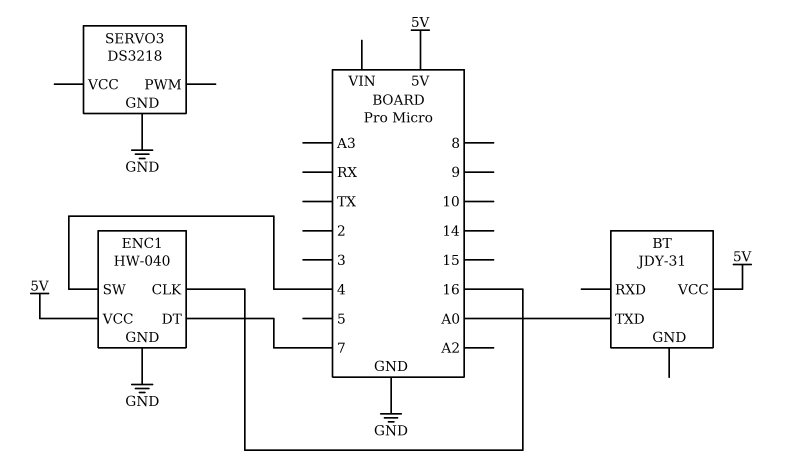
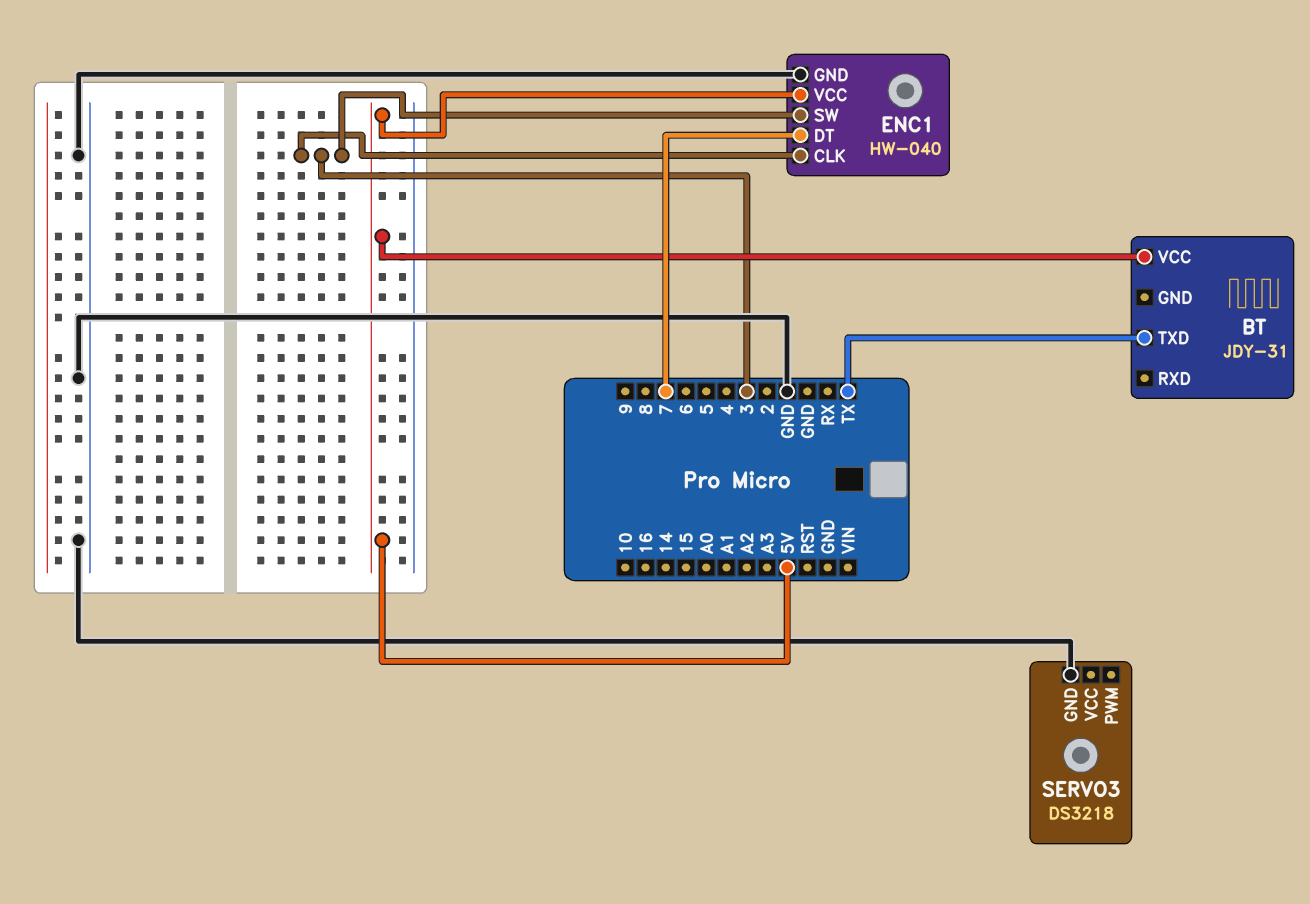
BT pin TXD: A0 -> TX
ENC1 pin CLK: 16 -> 3
ENC1 pin SW: 4 -> 3

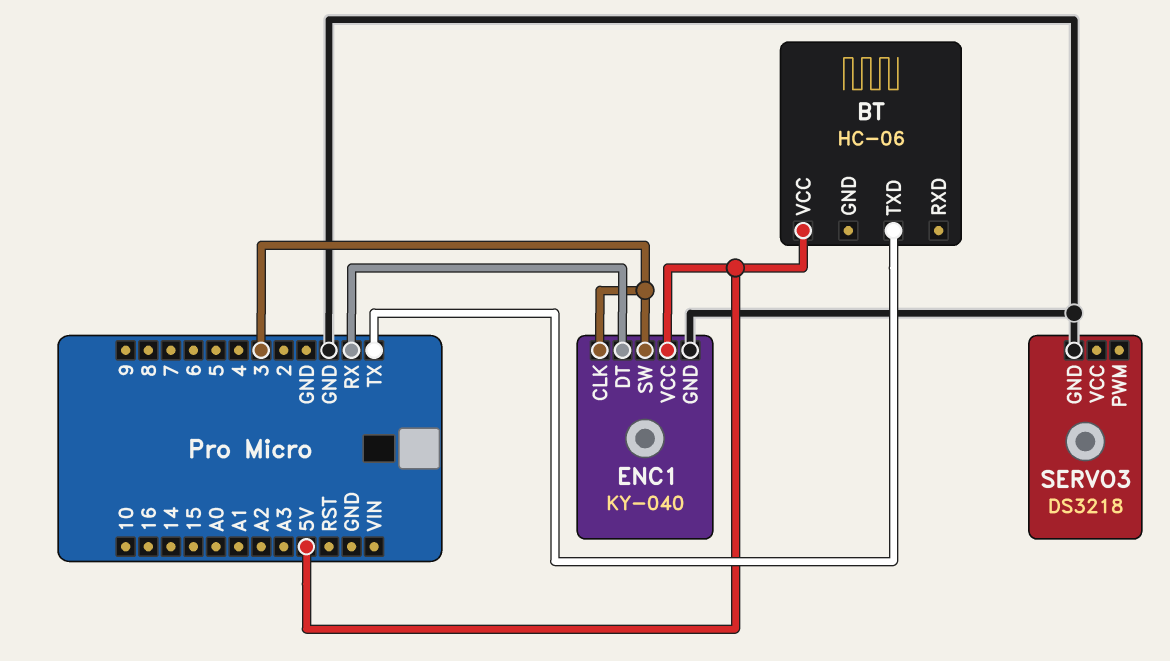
BT: JDY-31 -> HC-06
ENC1: HW-040 -> KY-040
ENC1 pin DT: 7 -> RX

